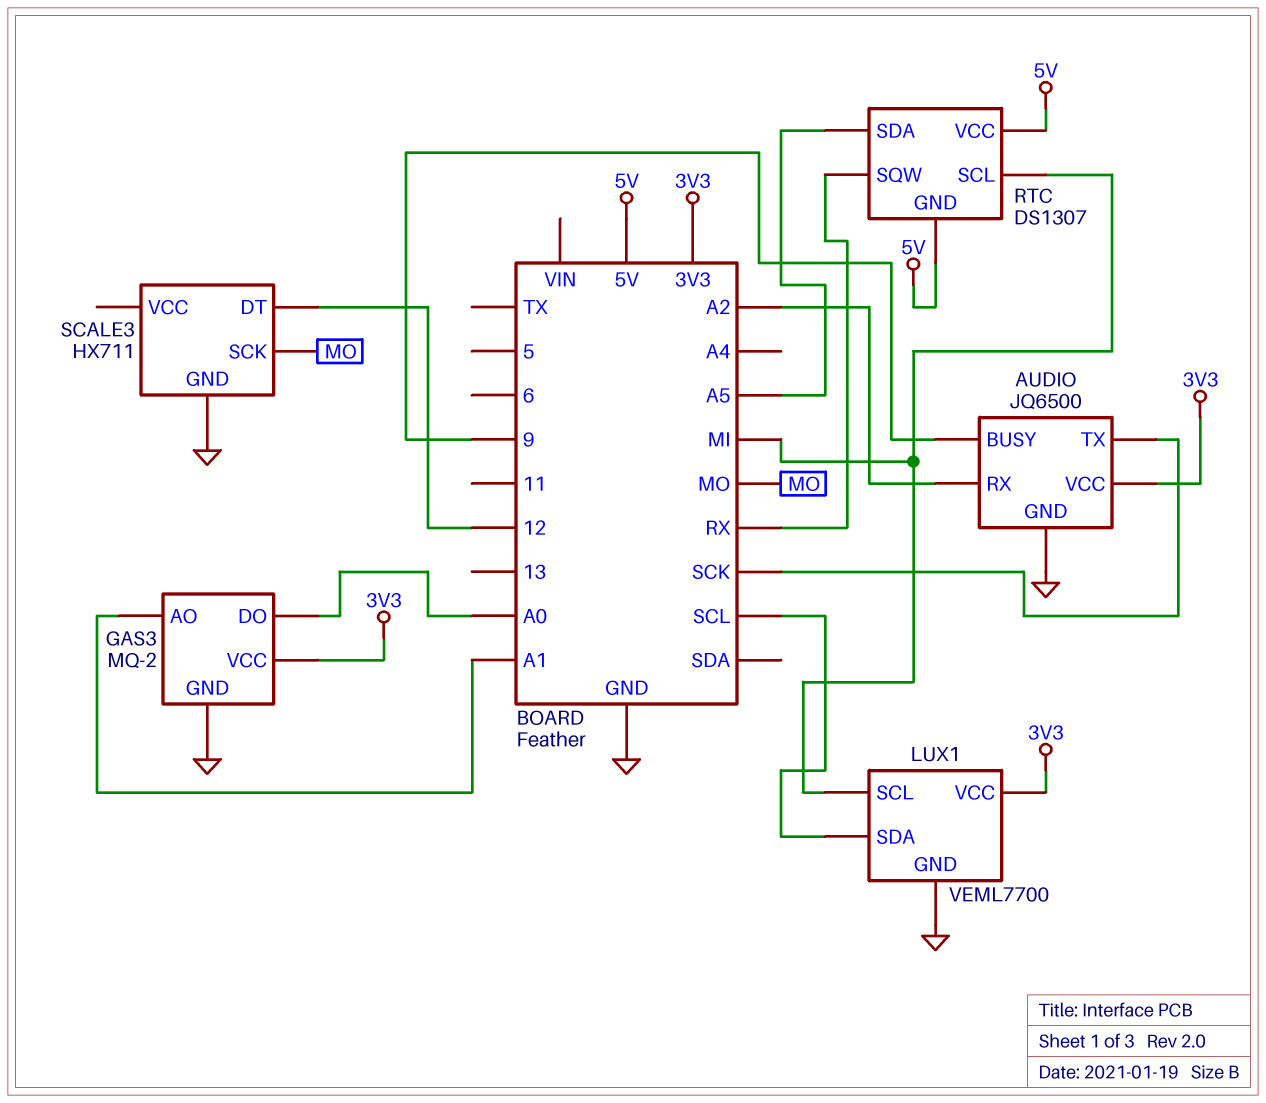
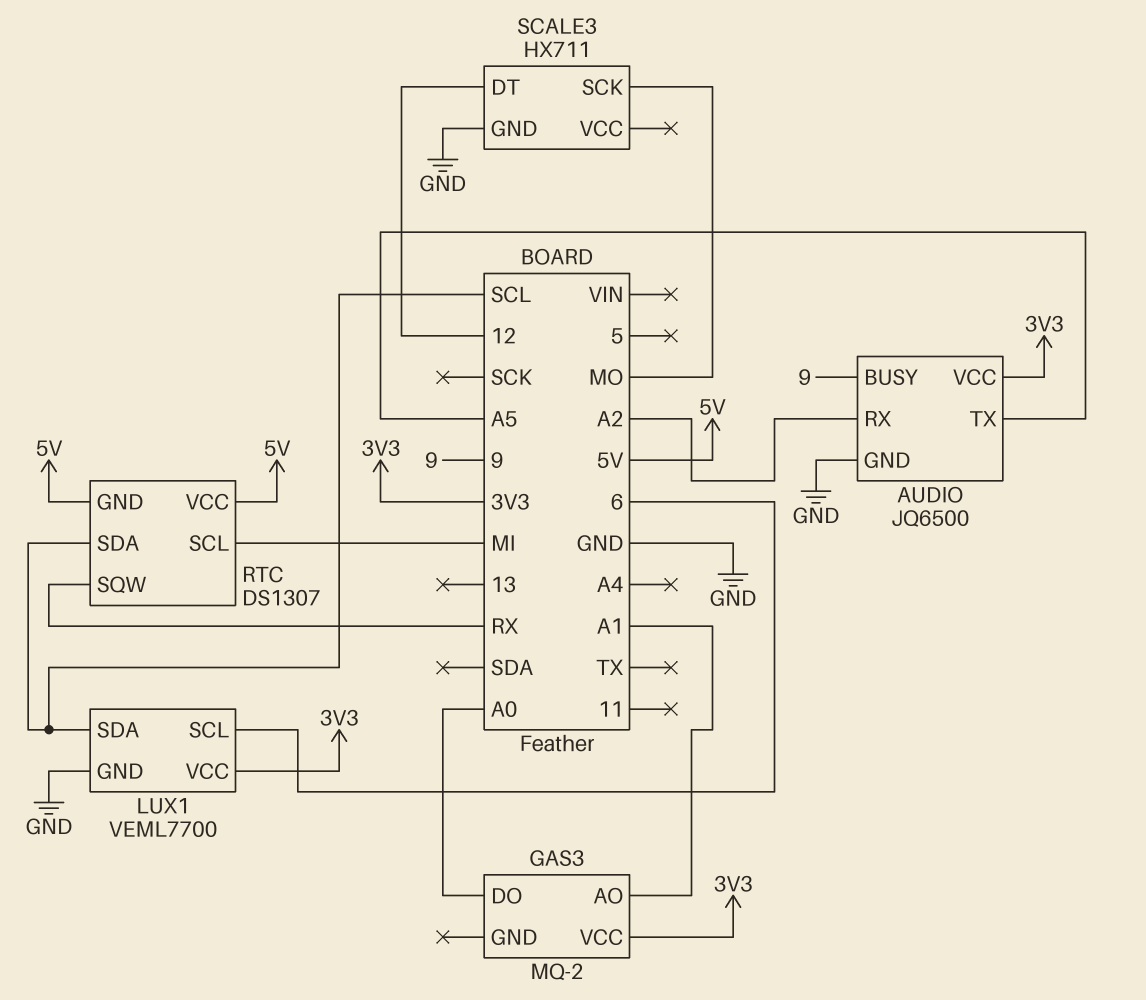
AUDIO pin TX: SCK -> A5
GAS3 pin GND: GND -> none
LUX1 pin SCL: MI -> 6
RTC pin SDA: A5 -> SCL

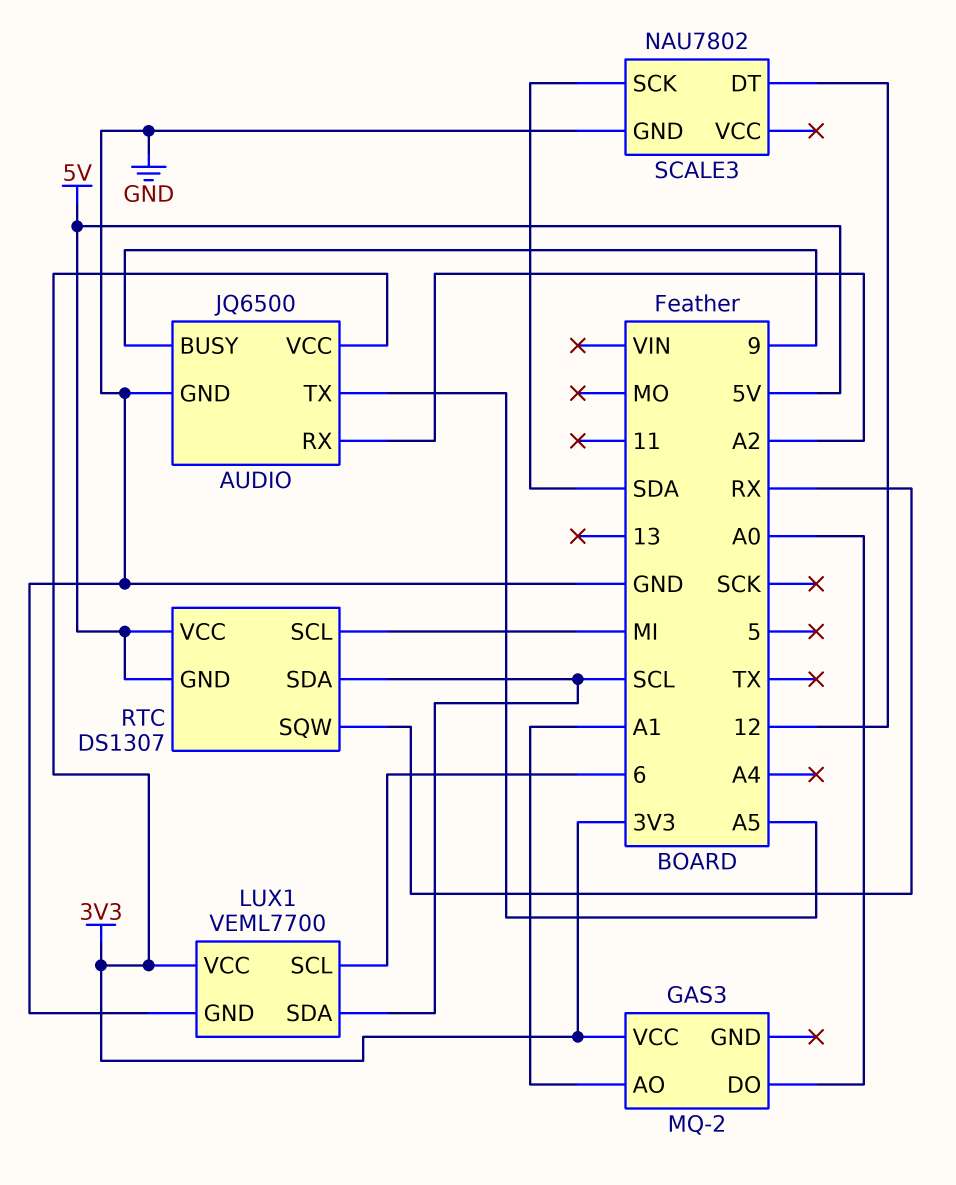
SCALE3: HX711 -> NAU7802
SCALE3 pin SCK: MO -> SDA

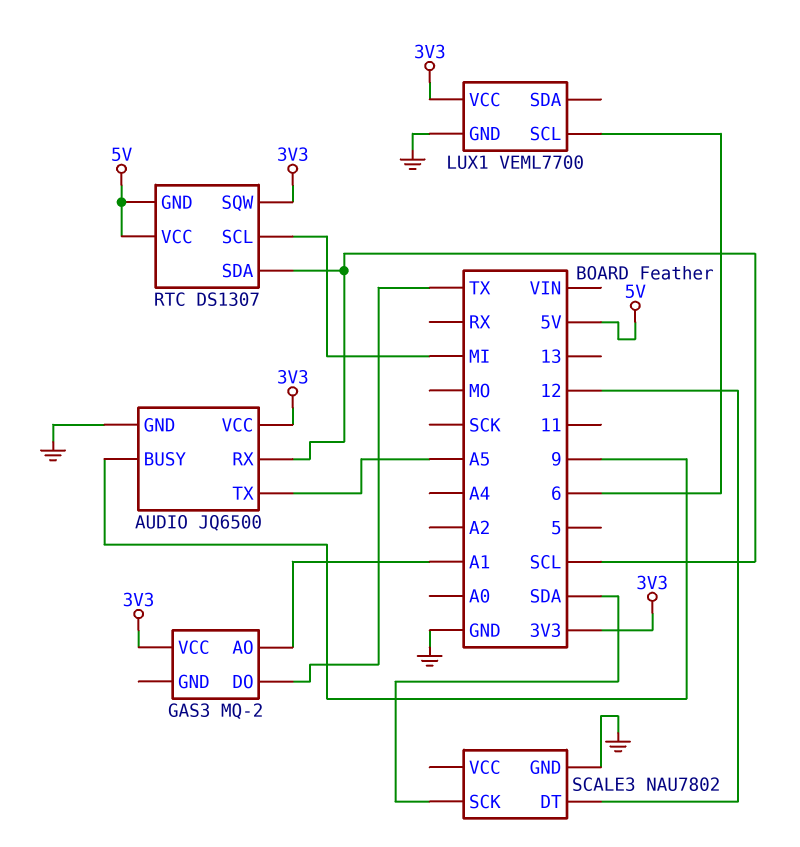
AUDIO pin RX: A2 -> SCL
GAS3 pin DO: A0 -> TX
LUX1 pin SDA: SCL -> none
RTC pin SQW: RX -> 3V3

